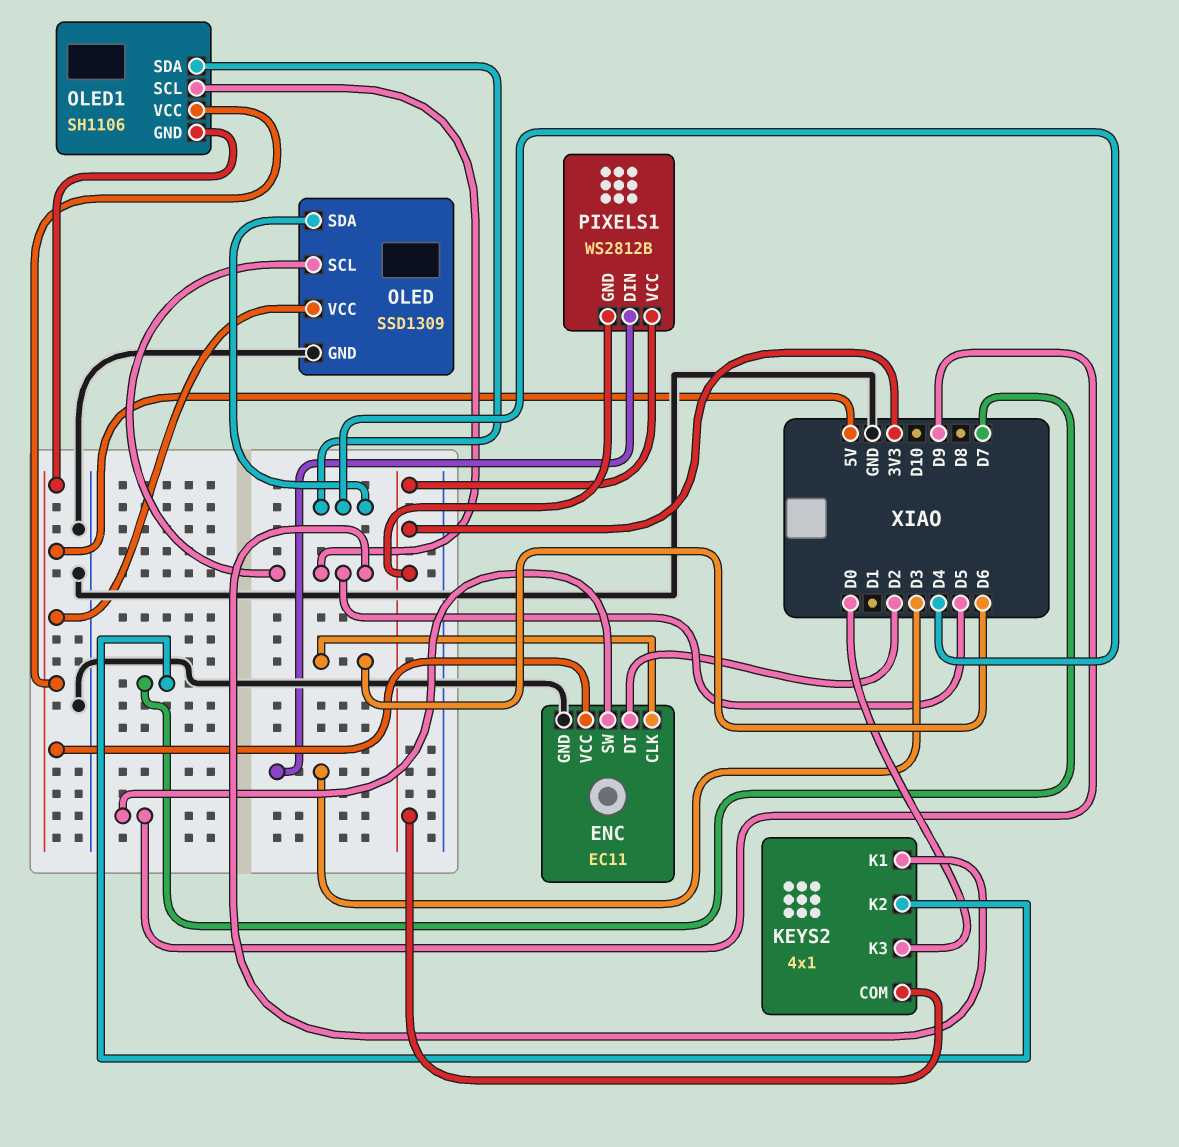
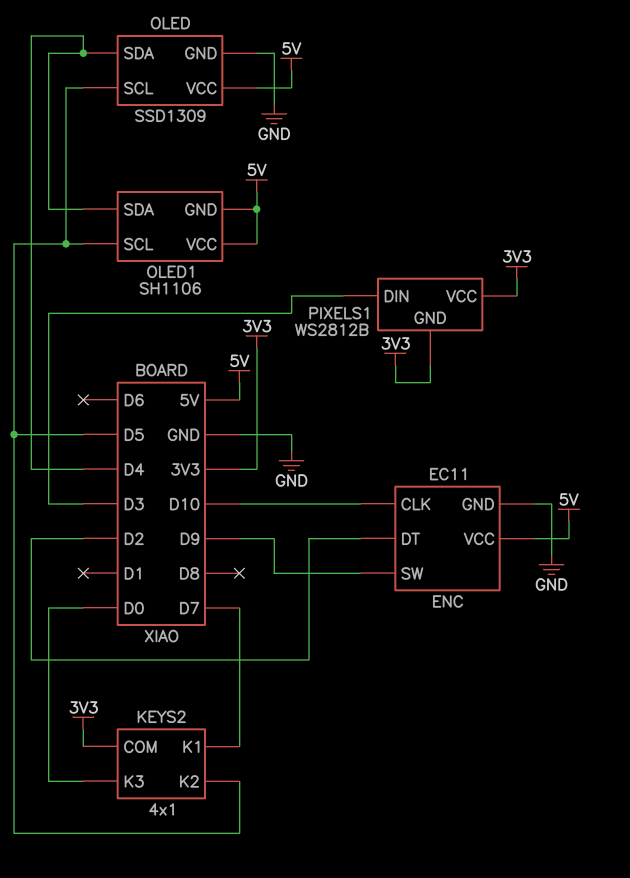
ENC pin CLK: D6 -> D10
KEYS2 pin K1: D5 -> D7
KEYS2 pin K2: D7 -> D5

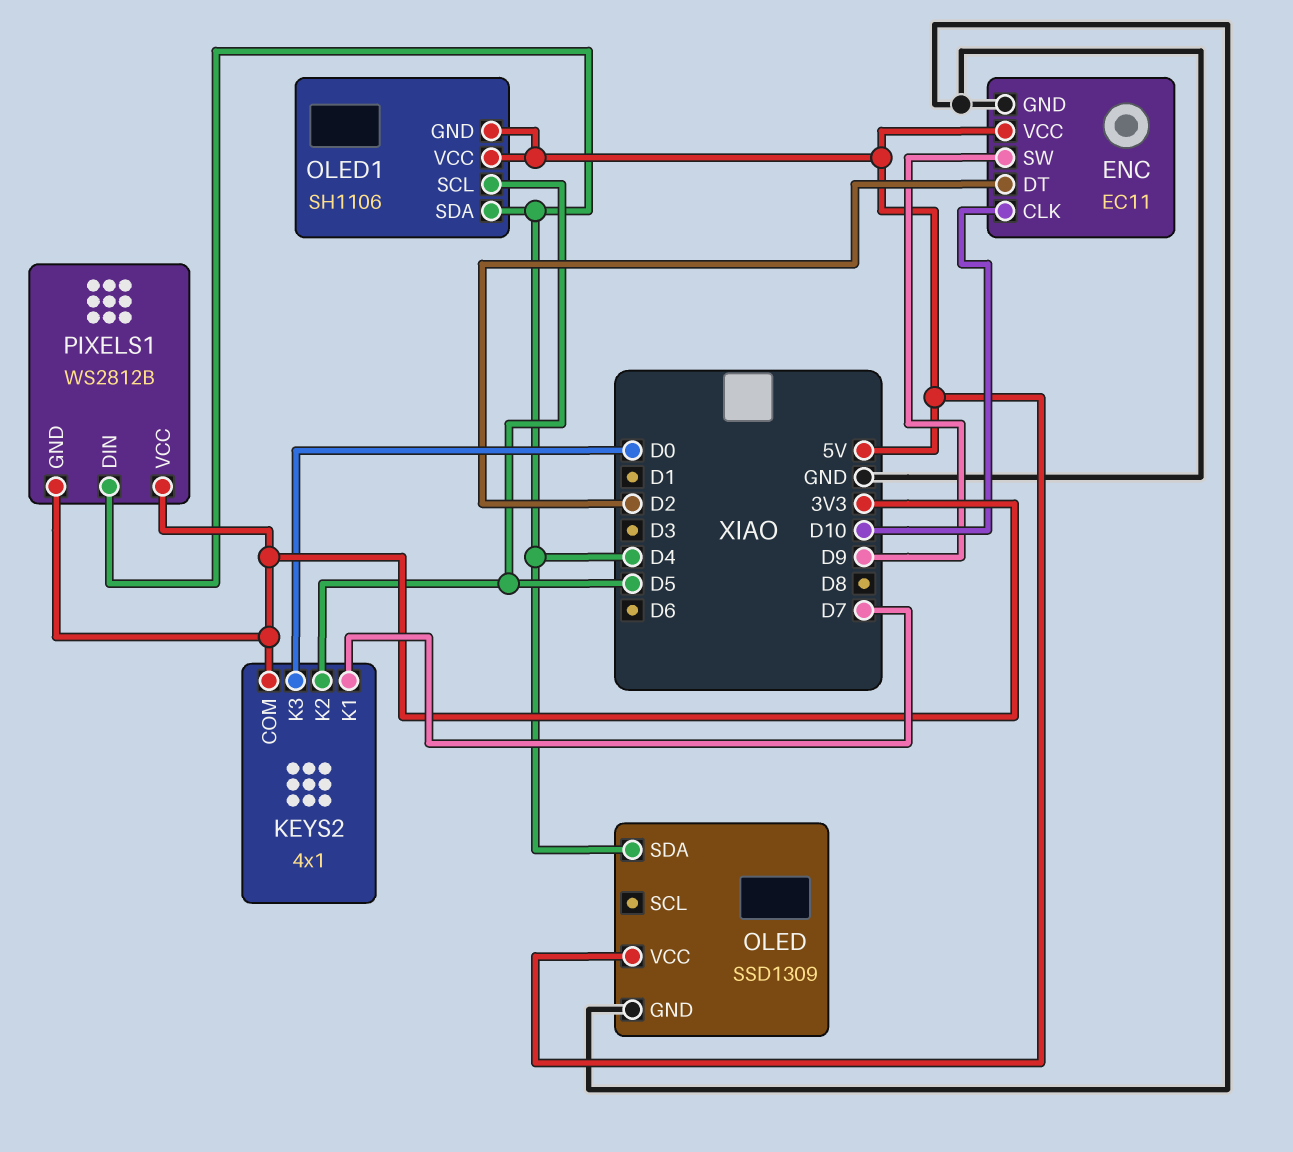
OLED pin SCL: D5 -> none
PIXELS1 pin DIN: D3 -> D4

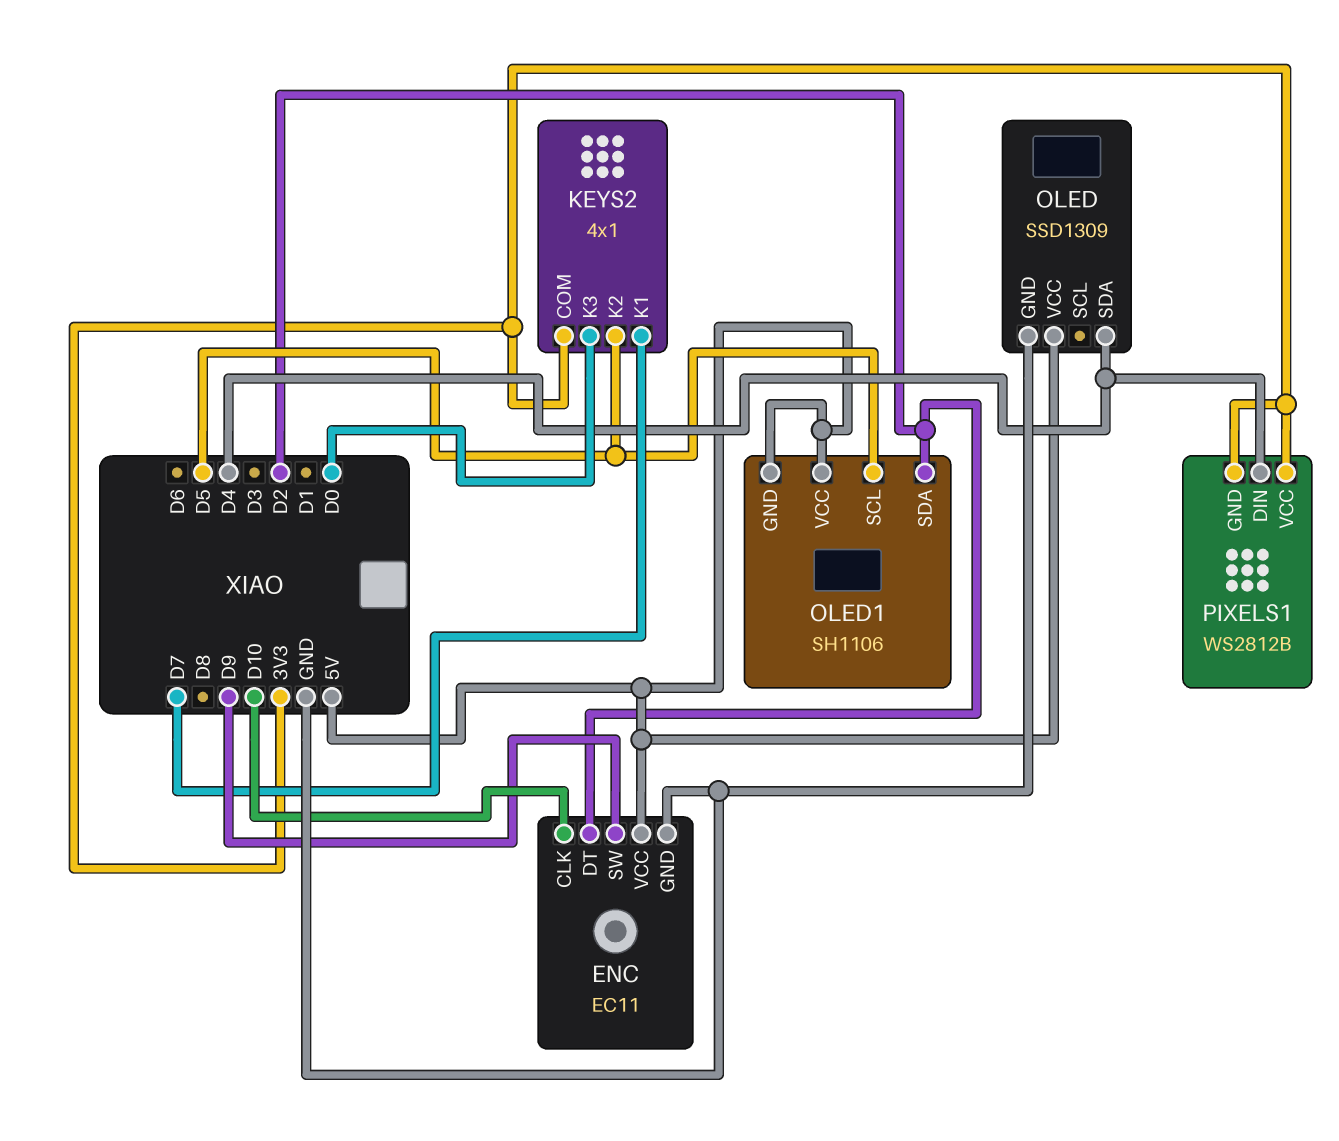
OLED1 pin SDA: D4 -> D2

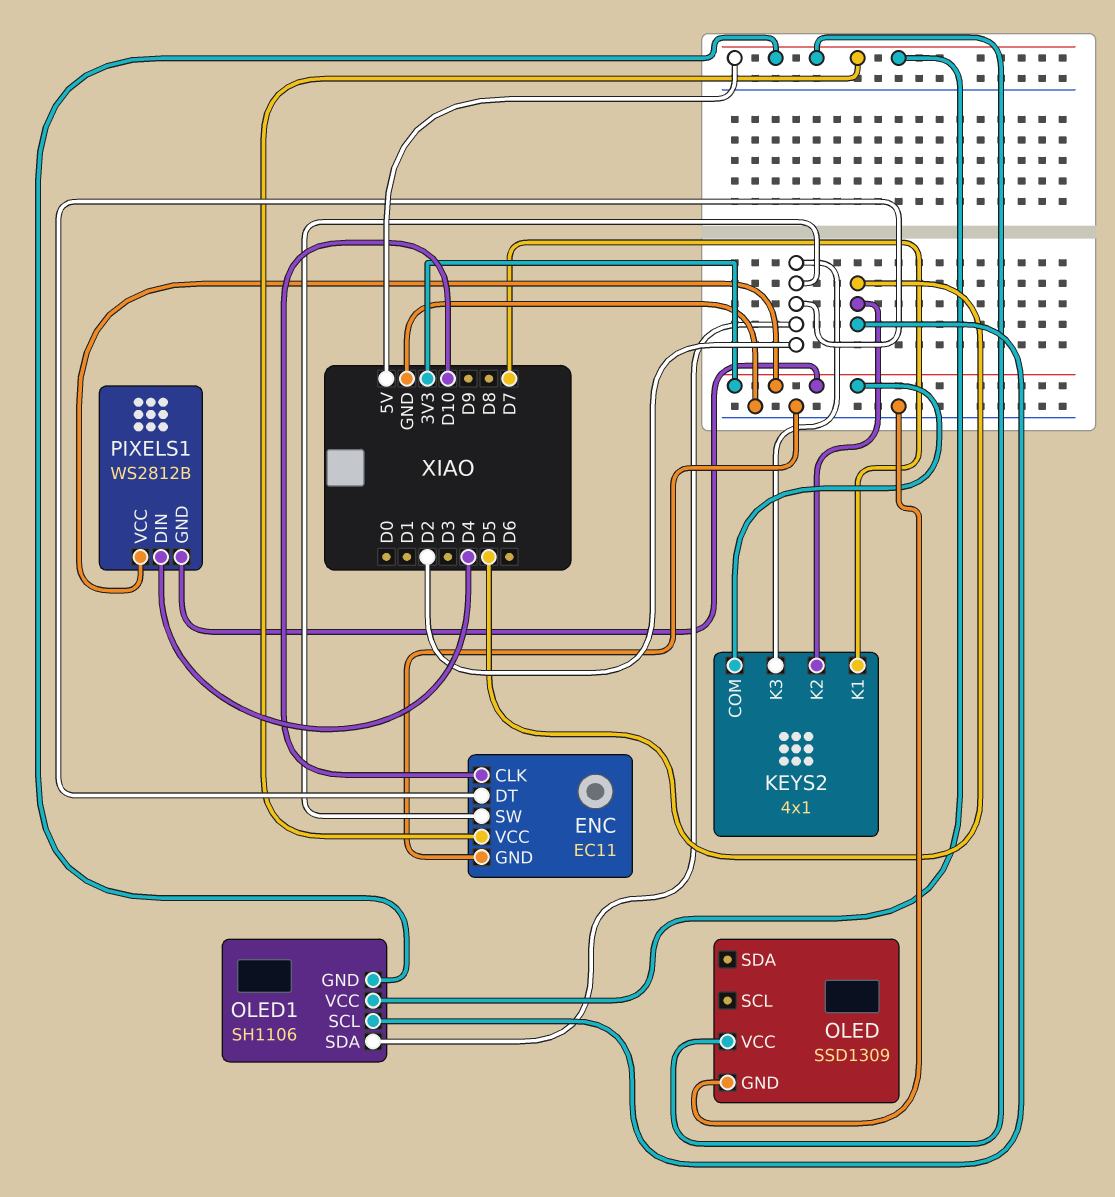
ENC pin SW: D9 -> D2
KEYS2 pin K3: D0 -> D2
OLED pin SDA: D4 -> none

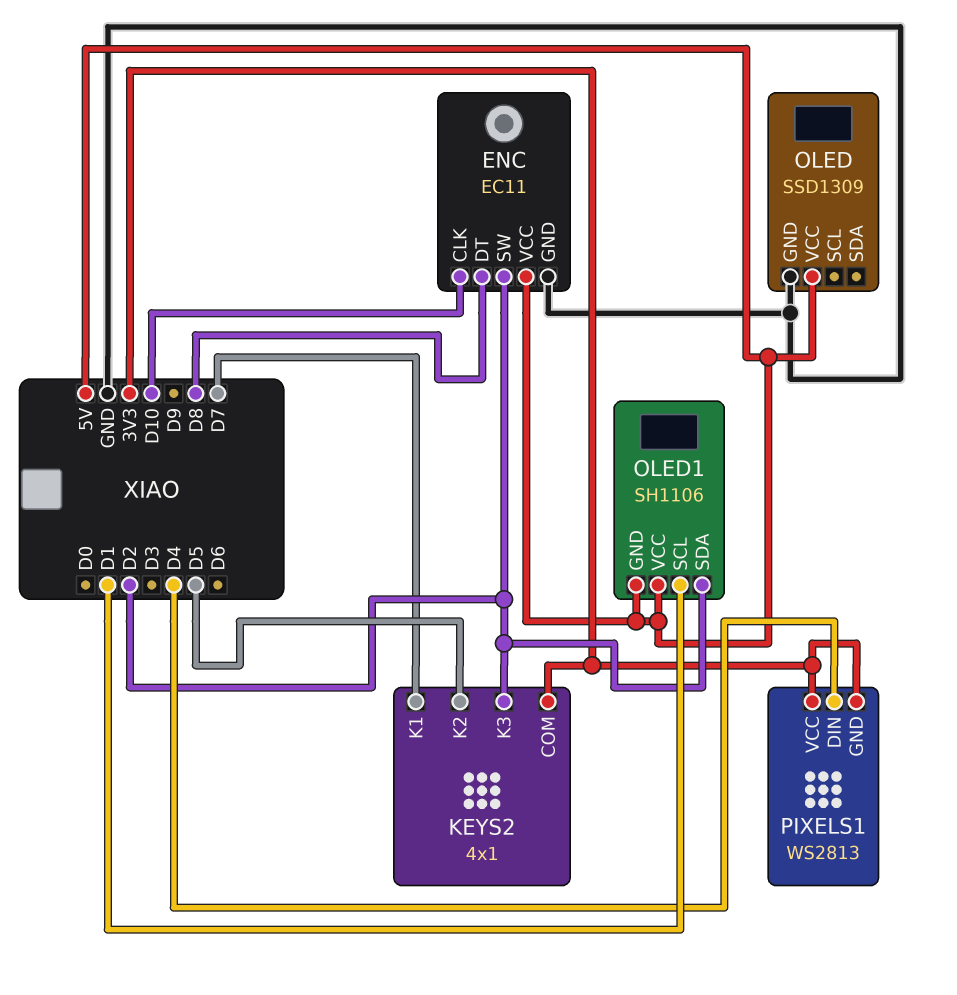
ENC pin DT: D2 -> D8
OLED1 pin SCL: D5 -> D1
PIXELS1: WS2812B -> WS2813

